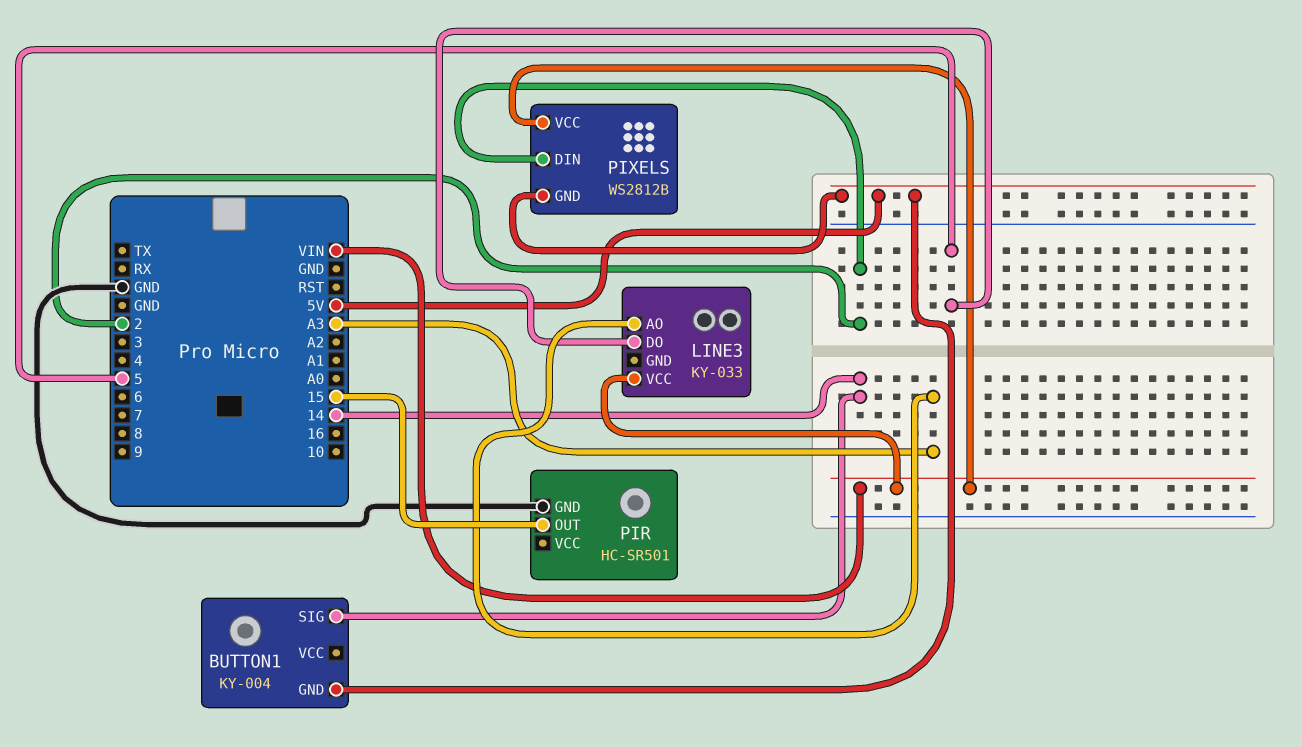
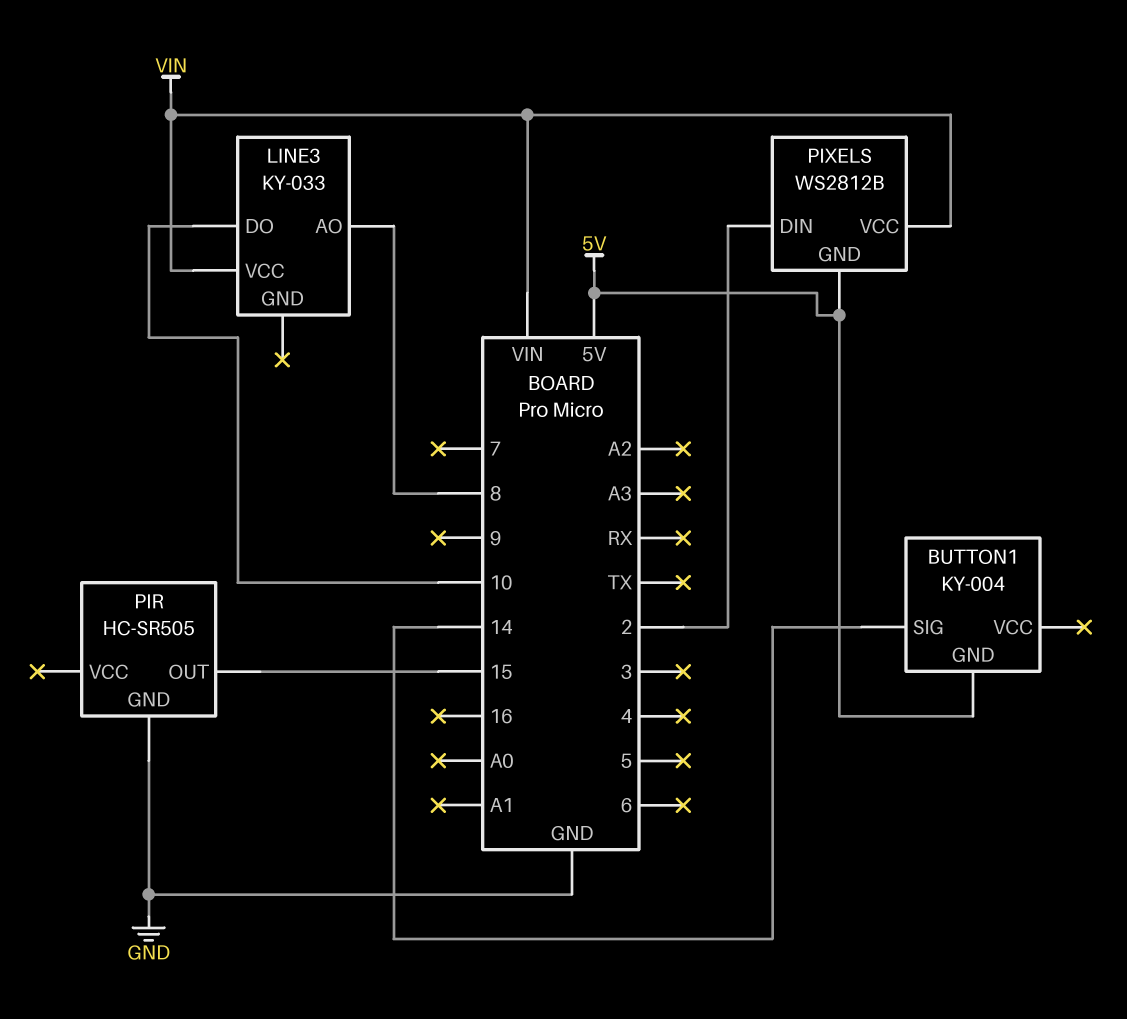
LINE3 pin AO: A3 -> 8
LINE3 pin DO: 5 -> 10
PIR: HC-SR501 -> HC-SR505

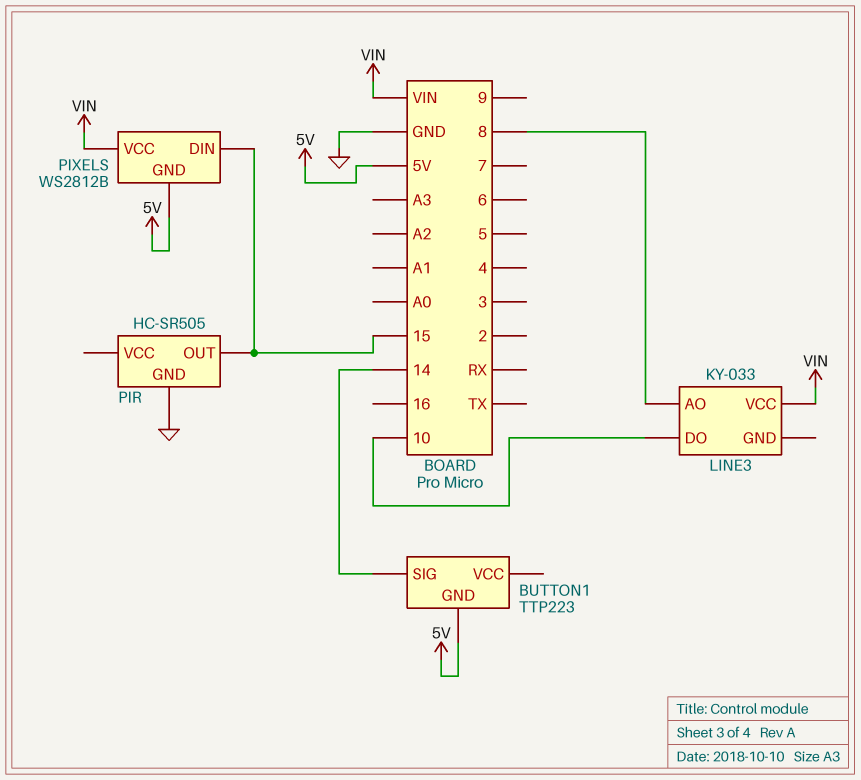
BUTTON1: KY-004 -> TTP223
PIXELS pin DIN: 2 -> 15

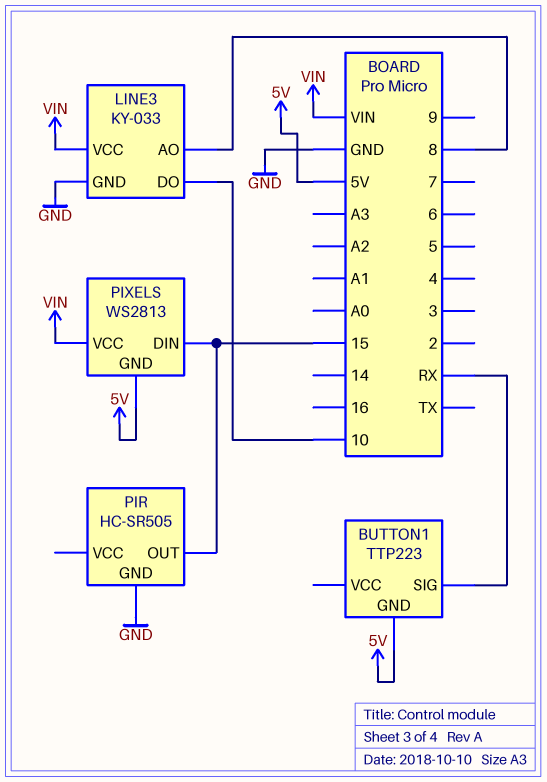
BUTTON1 pin SIG: 14 -> RX
LINE3 pin GND: none -> GND
PIXELS: WS2812B -> WS2813

